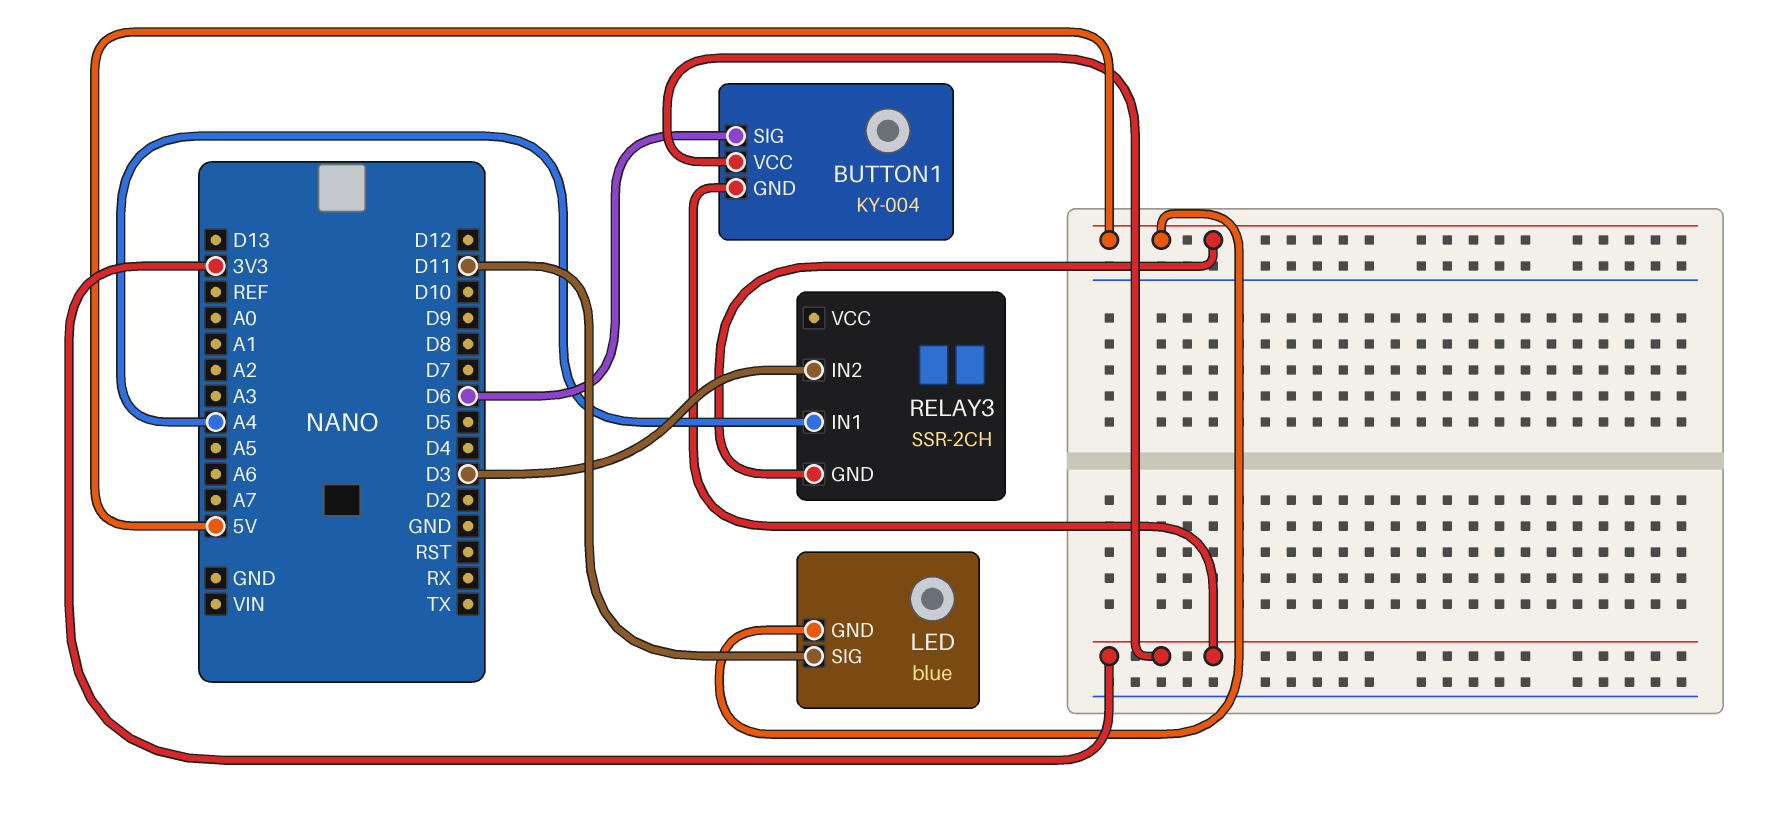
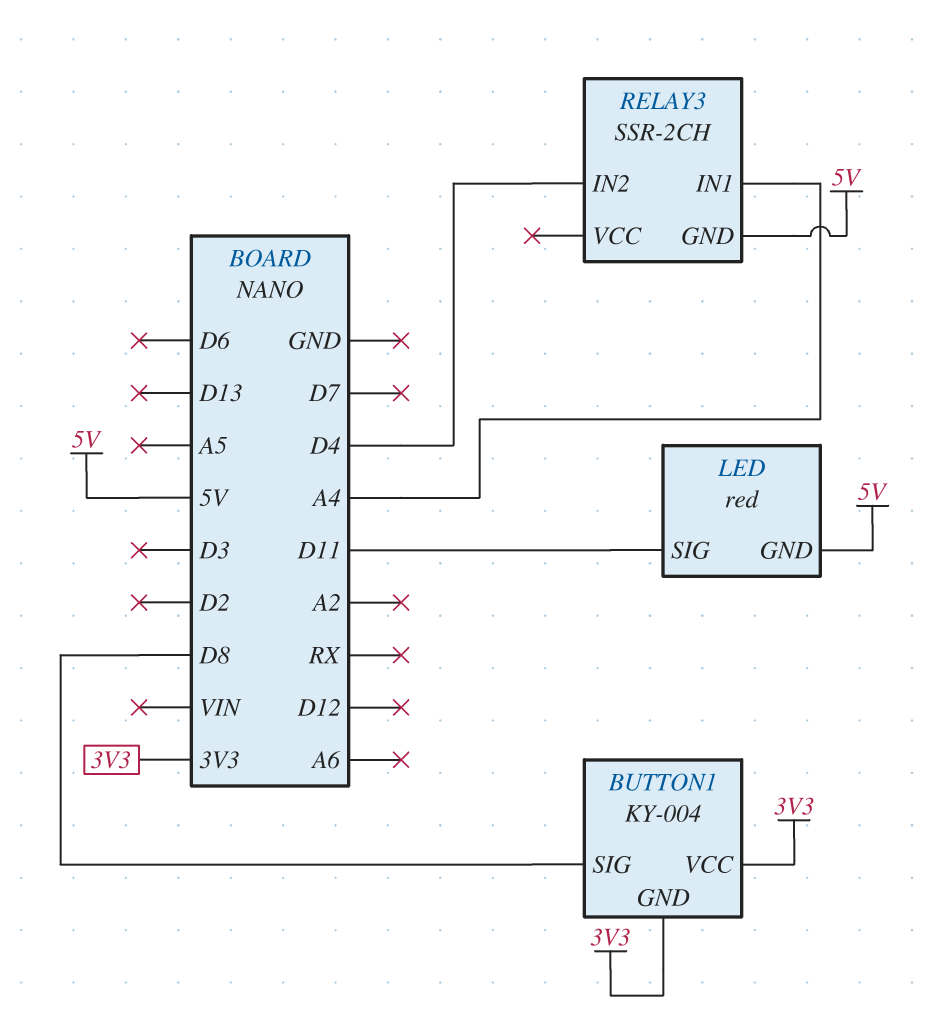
BUTTON1 pin SIG: D6 -> D8
LED: blue -> red
RELAY3 pin IN2: D3 -> D4

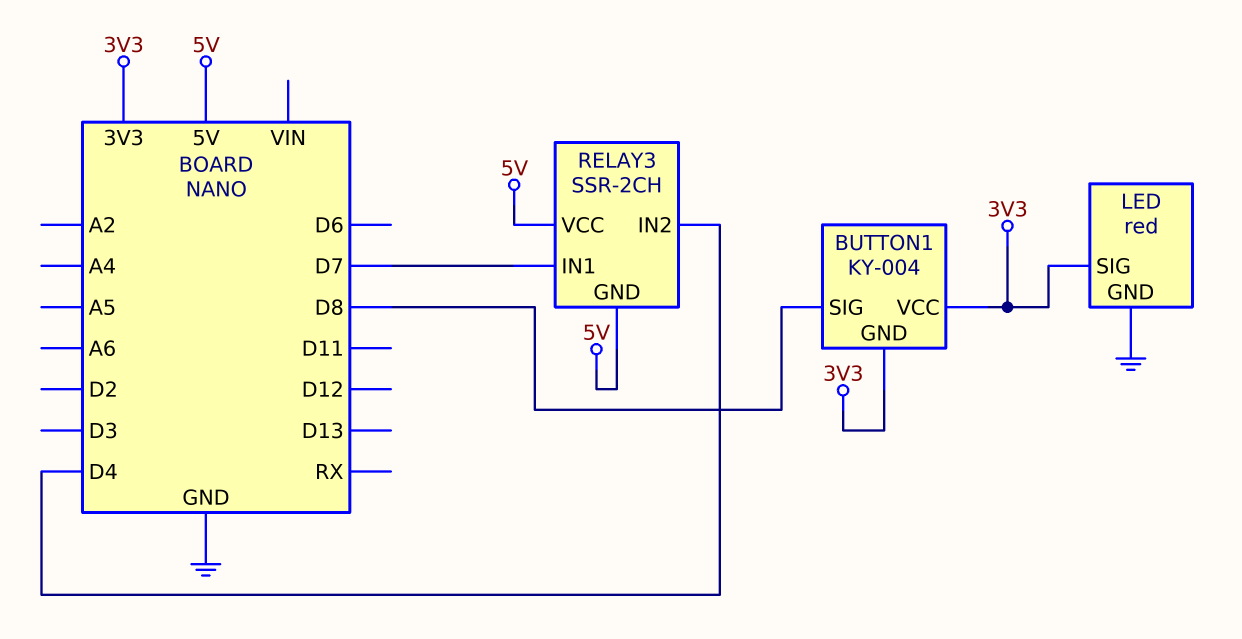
LED pin GND: 5V -> GND
LED pin SIG: D11 -> 3V3
RELAY3 pin IN1: A4 -> D7
RELAY3 pin VCC: none -> 5V

